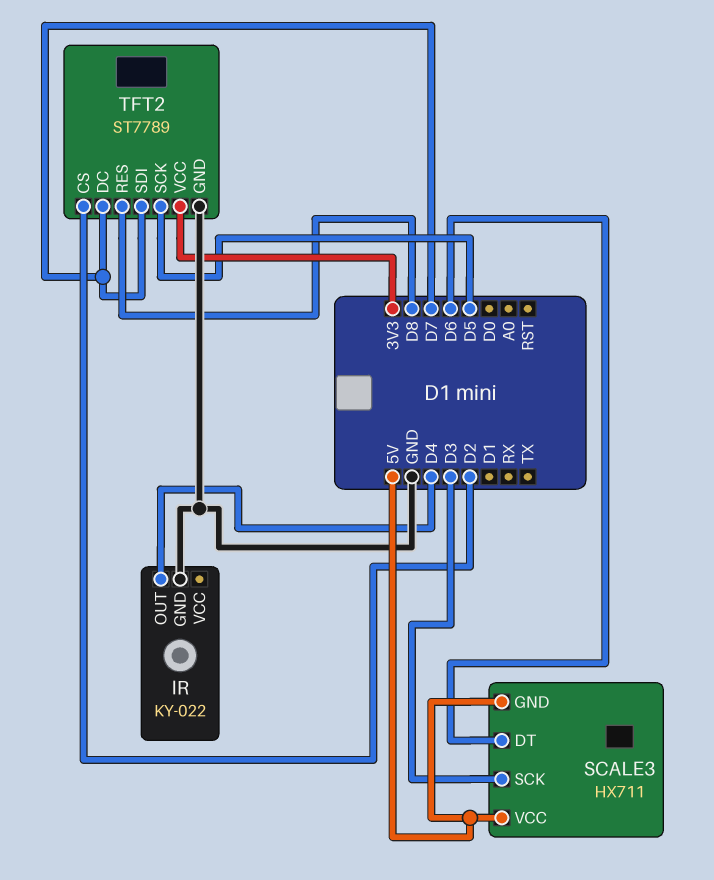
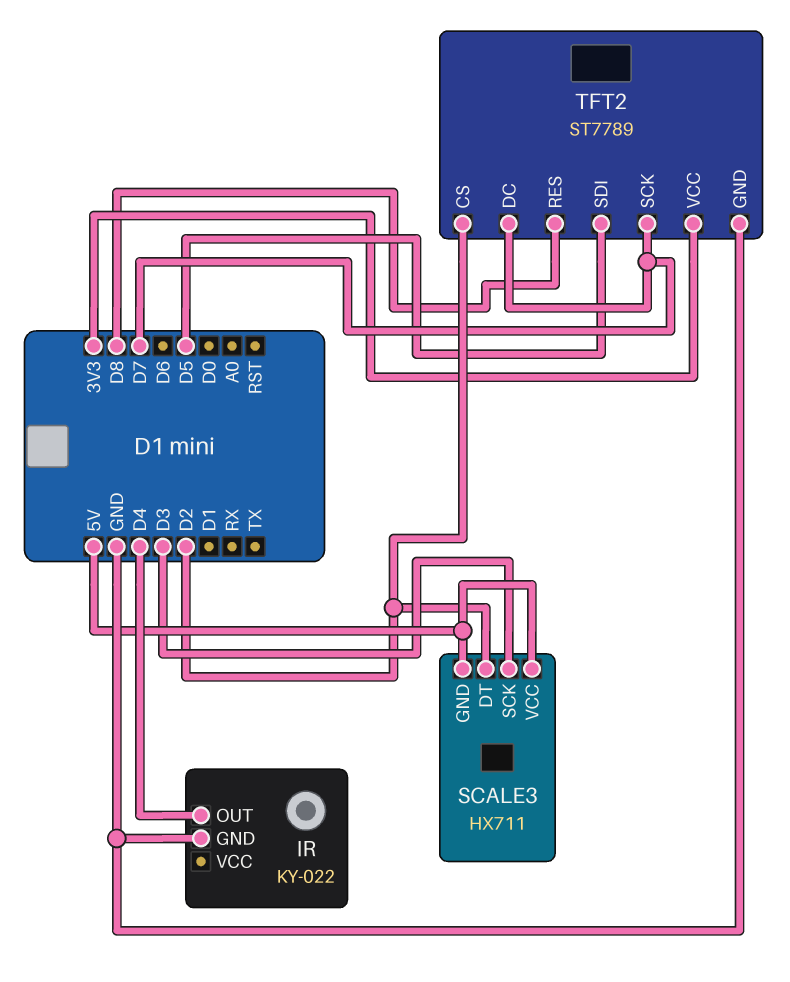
SCALE3 pin DT: D6 -> D2
TFT2 pin SCK: D5 -> D7
TFT2 pin SDI: D7 -> D5

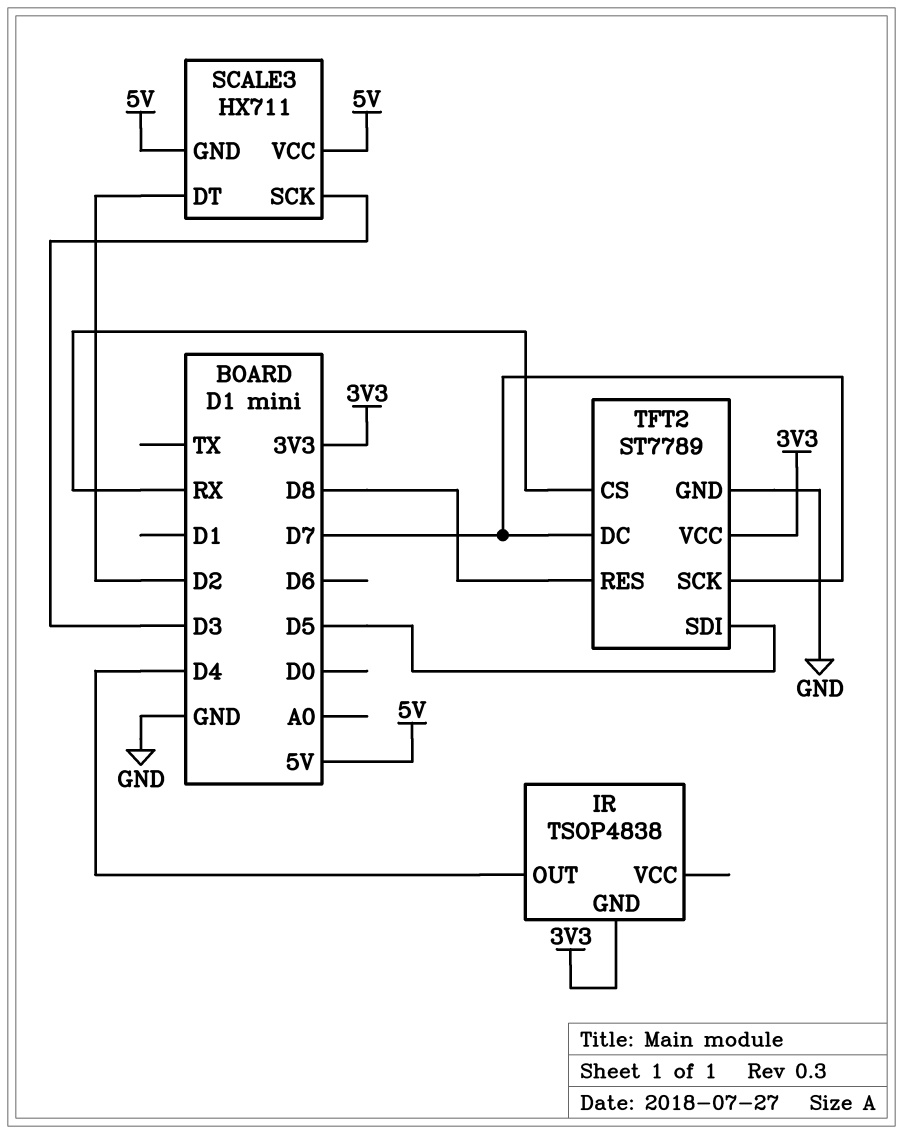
IR: KY-022 -> TSOP4838
IR pin GND: GND -> 3V3
TFT2 pin CS: D2 -> RX

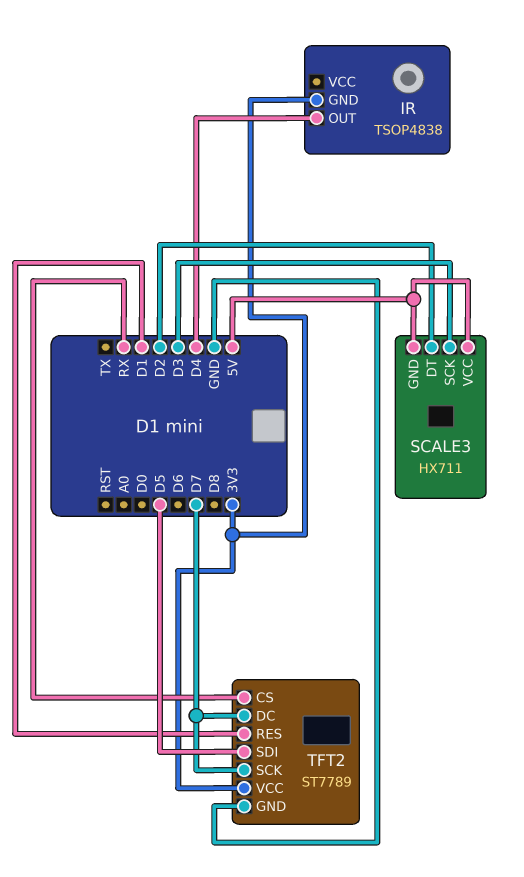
TFT2 pin RES: D8 -> D1

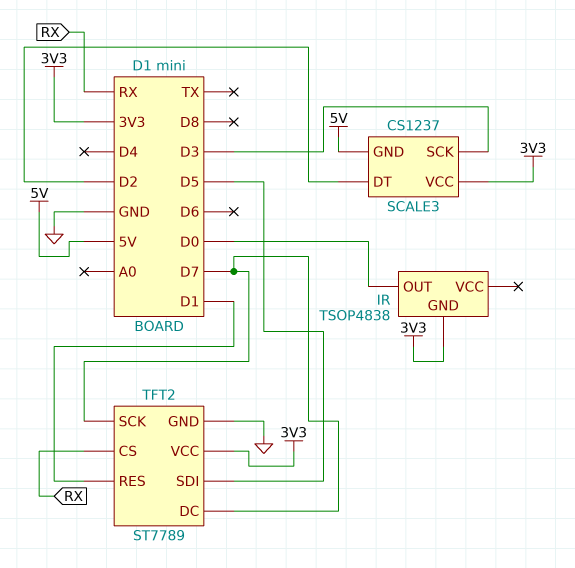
IR pin OUT: D4 -> D0
SCALE3: HX711 -> CS1237
SCALE3 pin VCC: 5V -> 3V3

